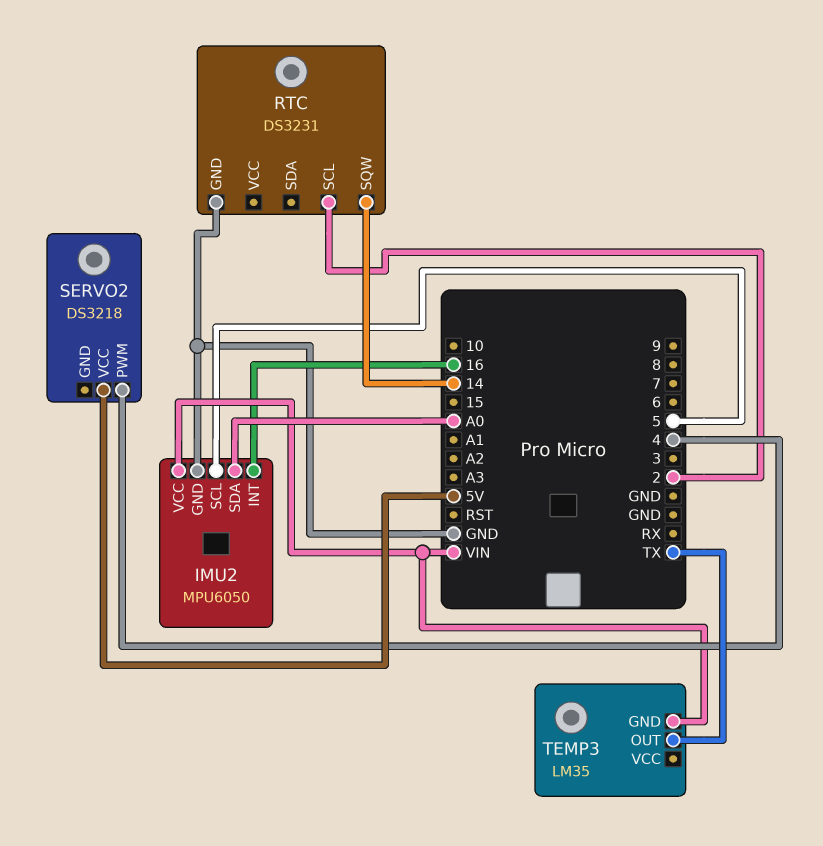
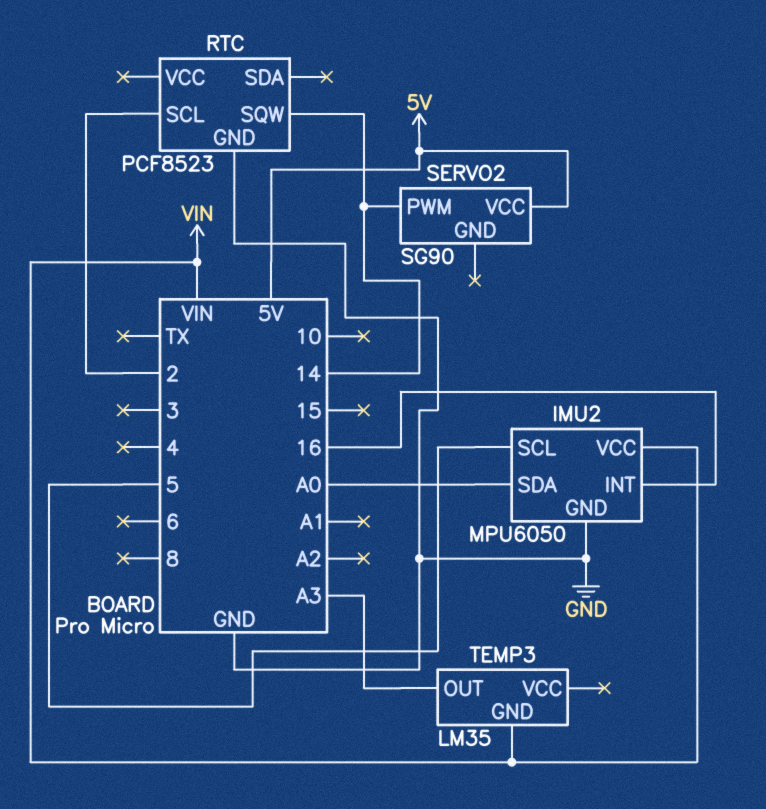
RTC: DS3231 -> PCF8523
SERVO2: DS3218 -> SG90
SERVO2 pin PWM: 4 -> 14
TEMP3 pin OUT: TX -> A3

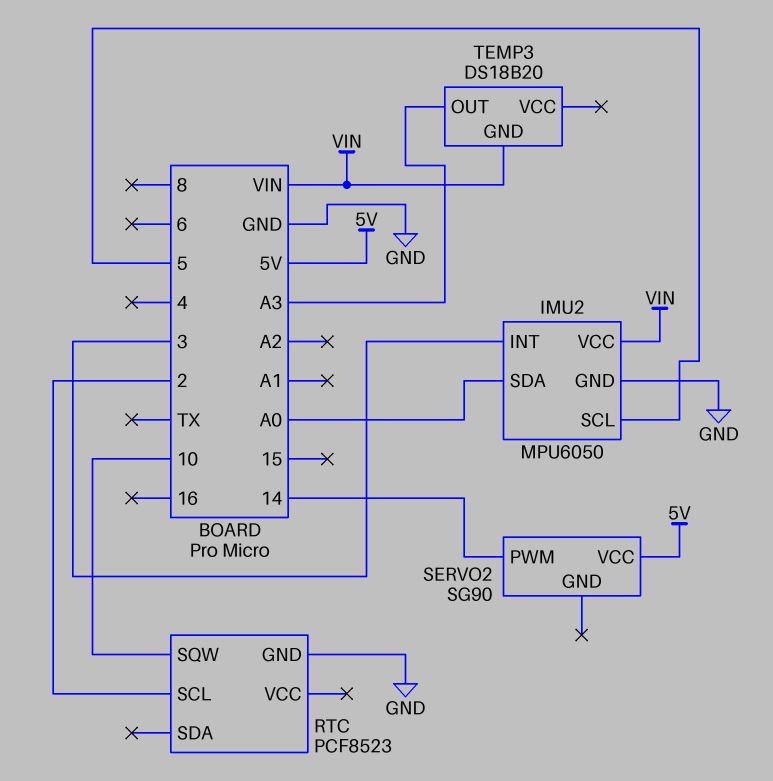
IMU2 pin INT: 16 -> 3
RTC pin SQW: 14 -> 10
TEMP3: LM35 -> DS18B20

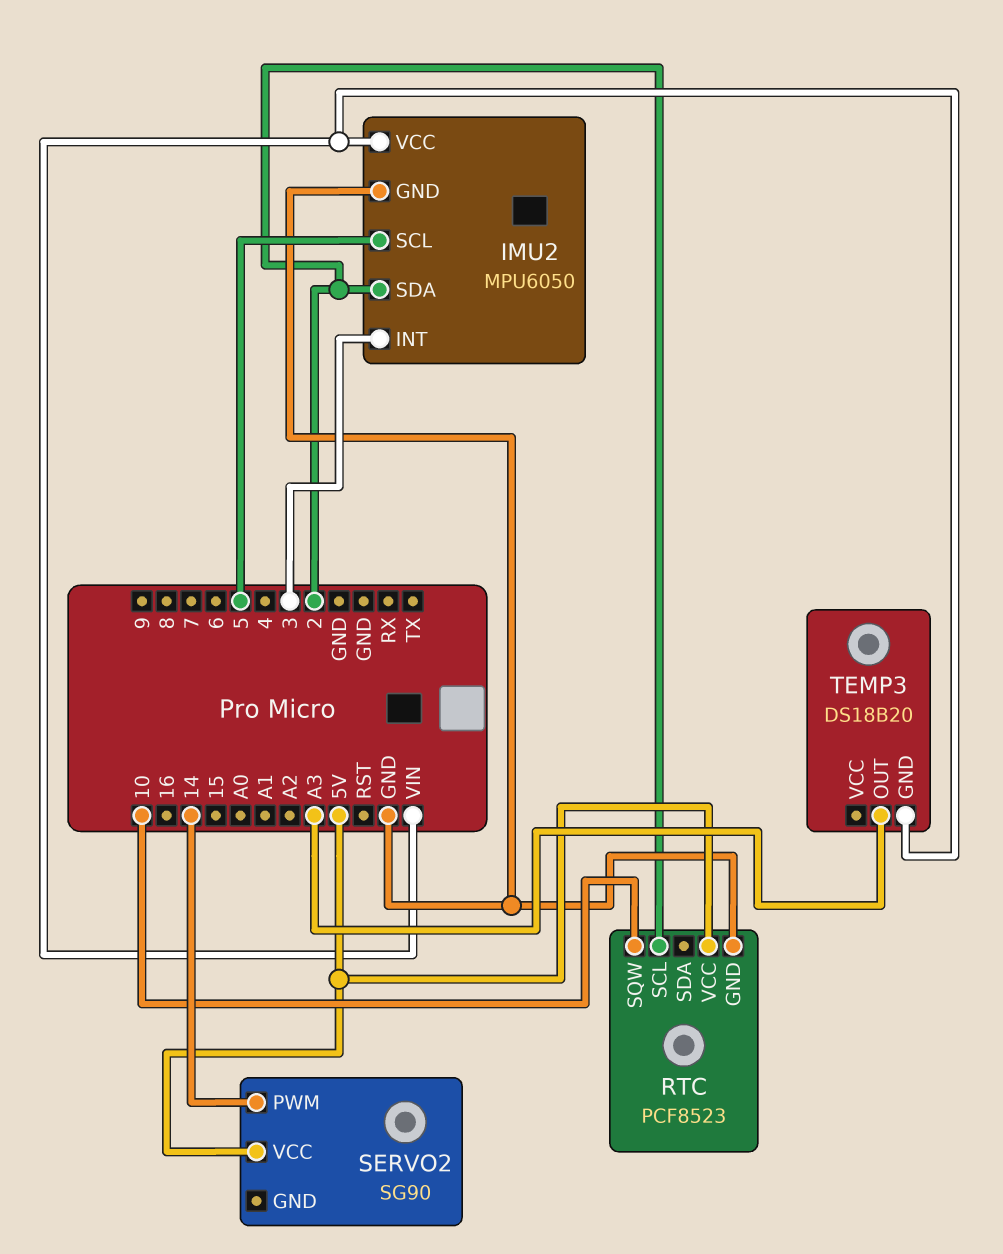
IMU2 pin SDA: A0 -> 2
RTC pin VCC: none -> 5V

